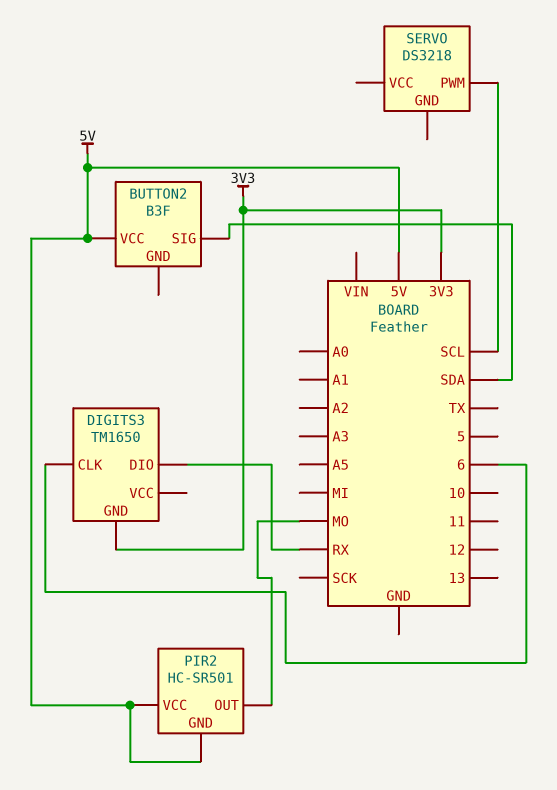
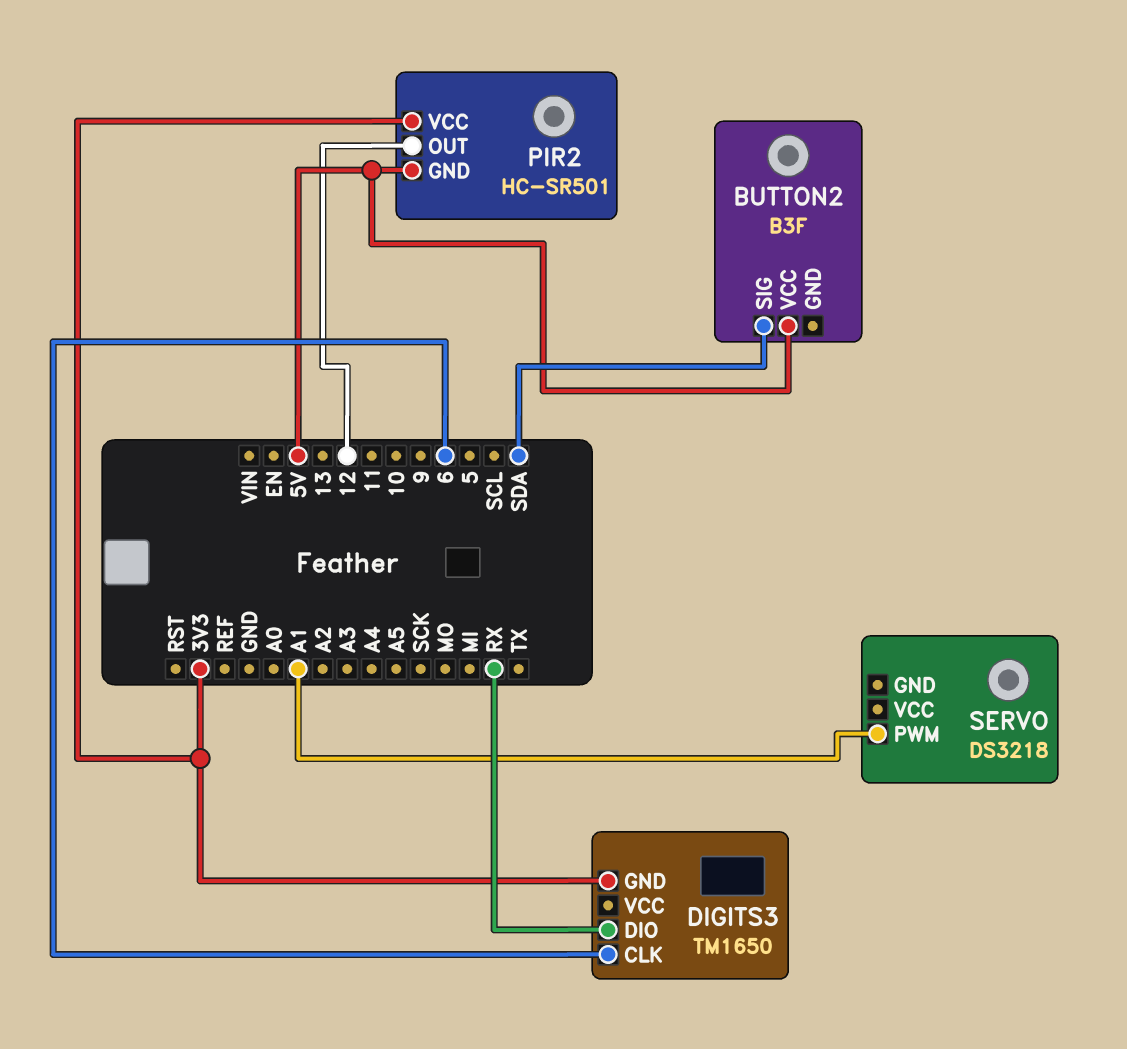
PIR2 pin OUT: MO -> 12
PIR2 pin VCC: 5V -> 3V3
SERVO pin PWM: SCL -> A1

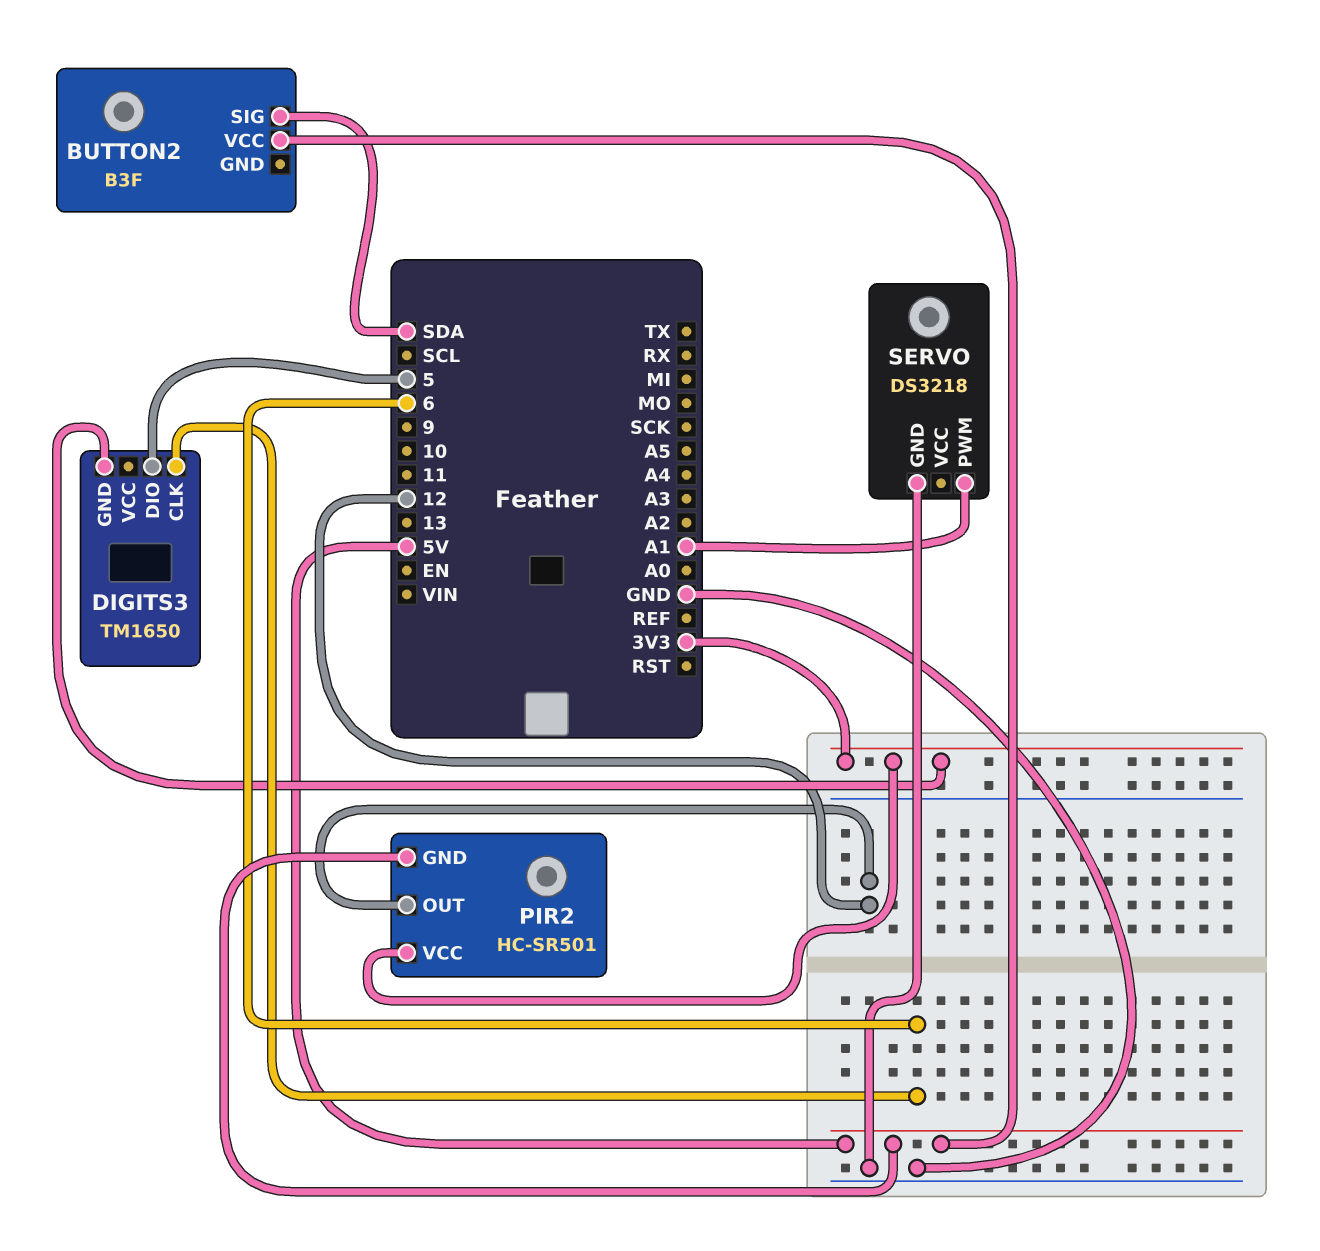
DIGITS3 pin DIO: RX -> 5
SERVO pin GND: none -> GND

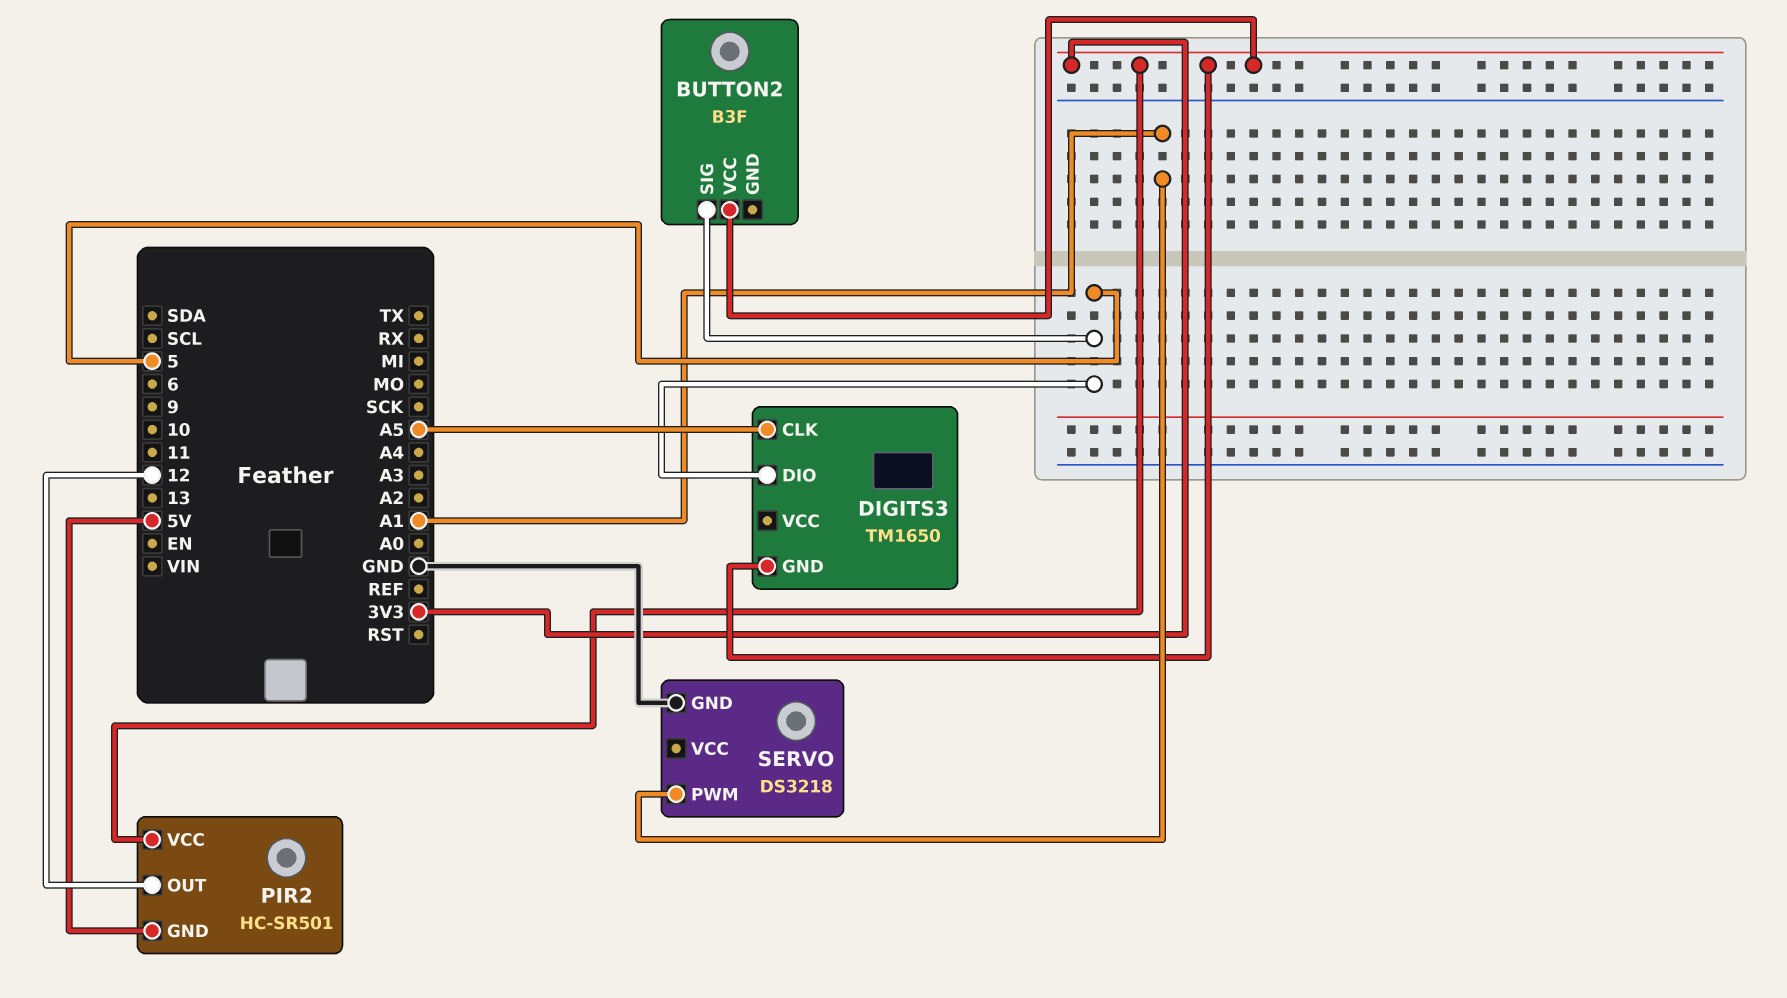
BUTTON2 pin SIG: SDA -> 5
BUTTON2 pin VCC: 5V -> 3V3
DIGITS3 pin CLK: 6 -> A5

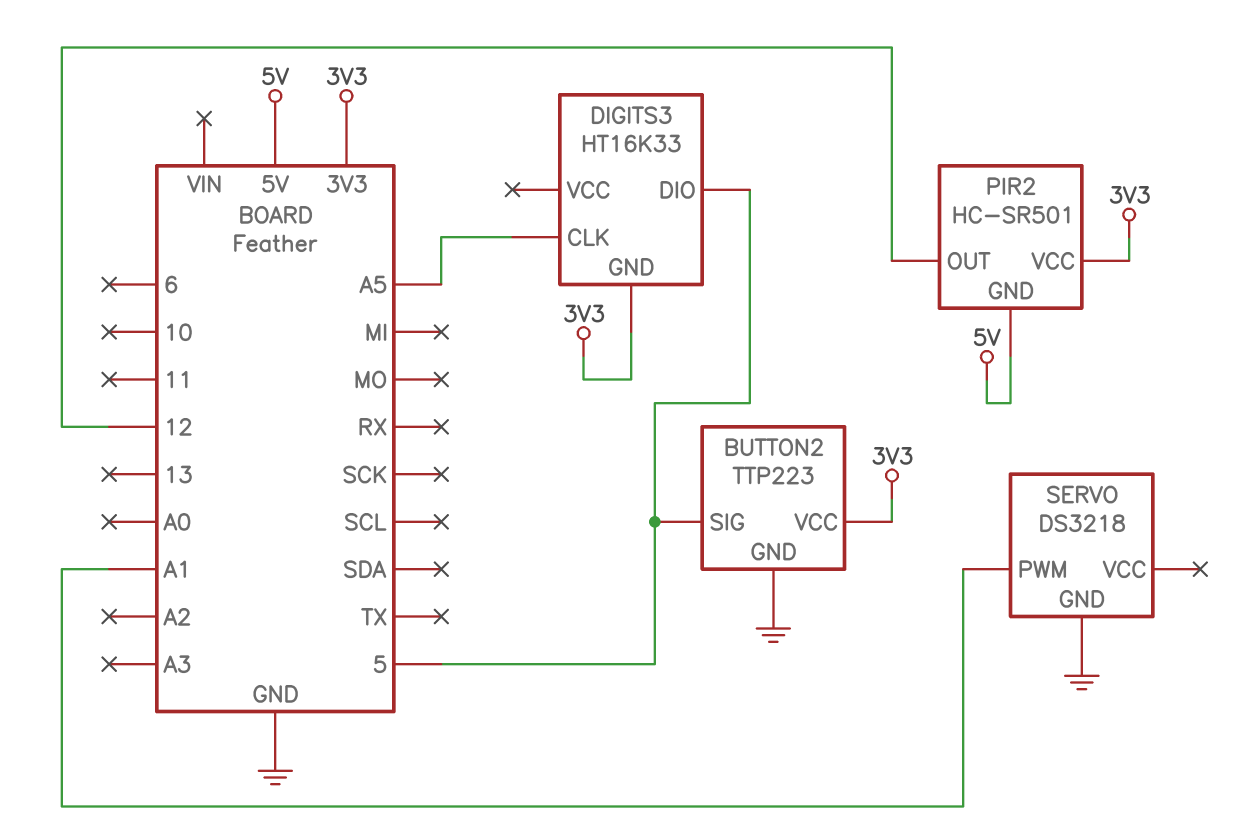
BUTTON2: B3F -> TTP223
BUTTON2 pin GND: none -> GND
DIGITS3: TM1650 -> HT16K33

